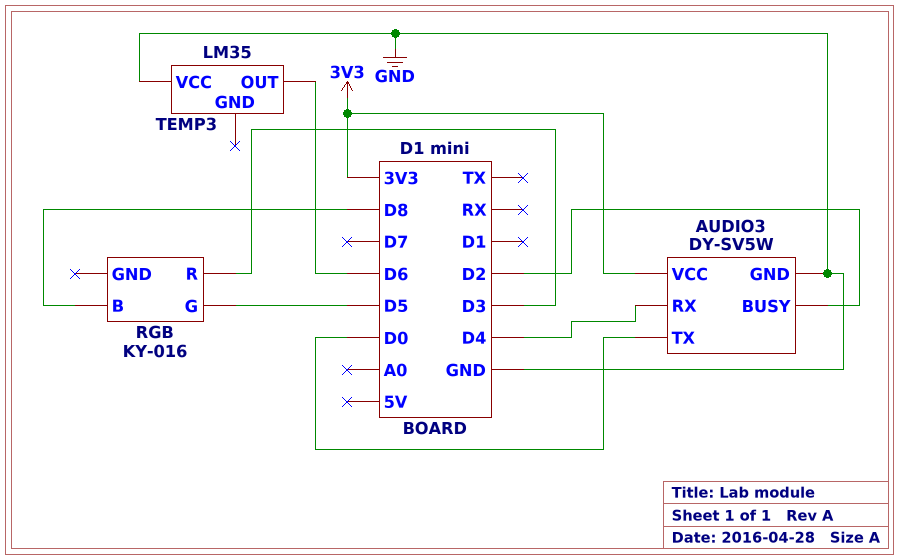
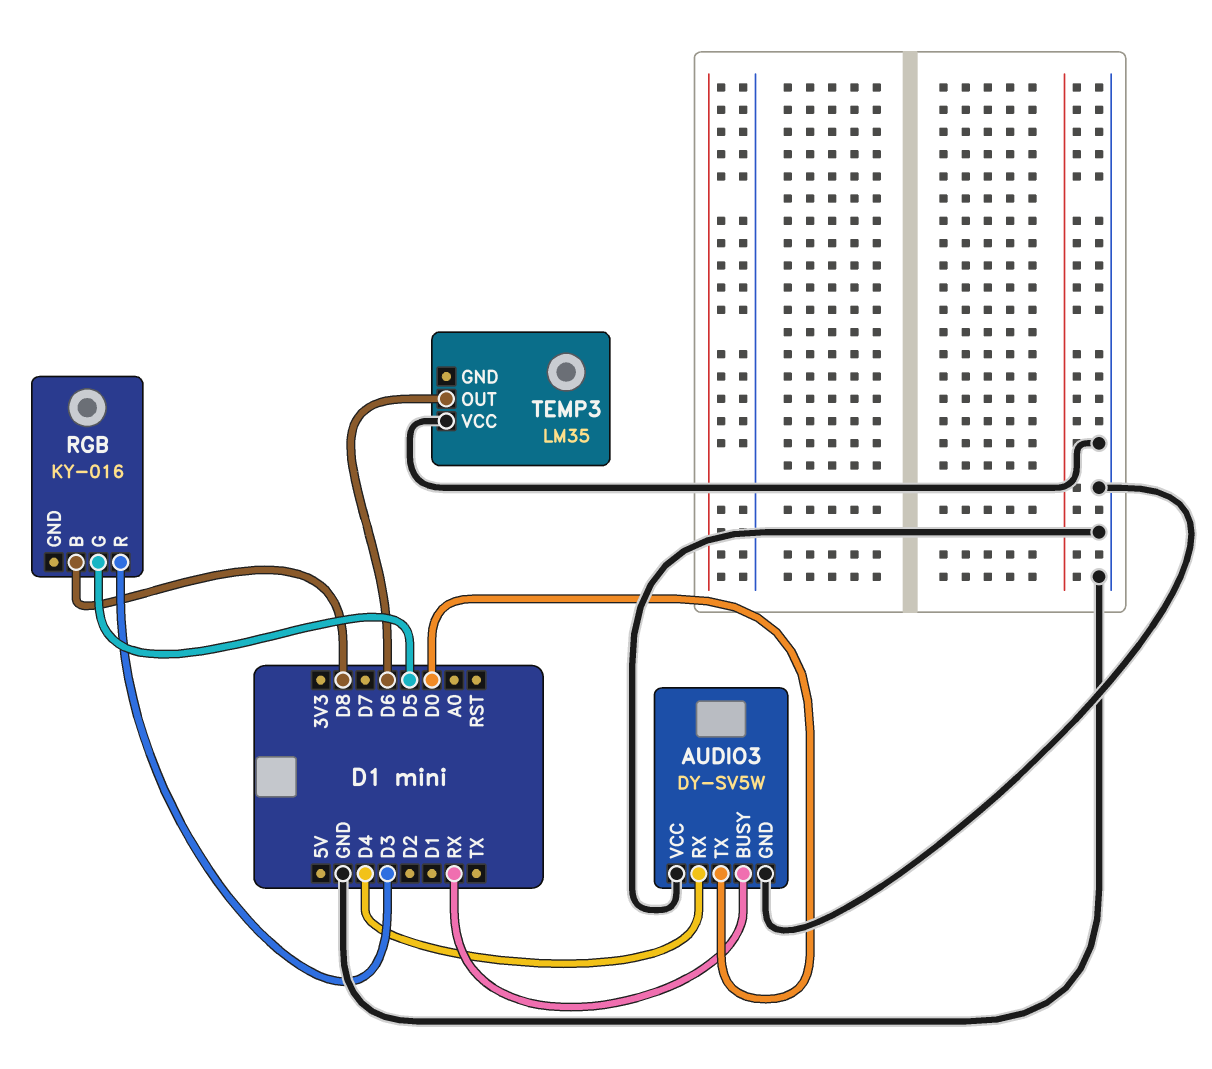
AUDIO3 pin BUSY: D2 -> RX
AUDIO3 pin VCC: 3V3 -> GND

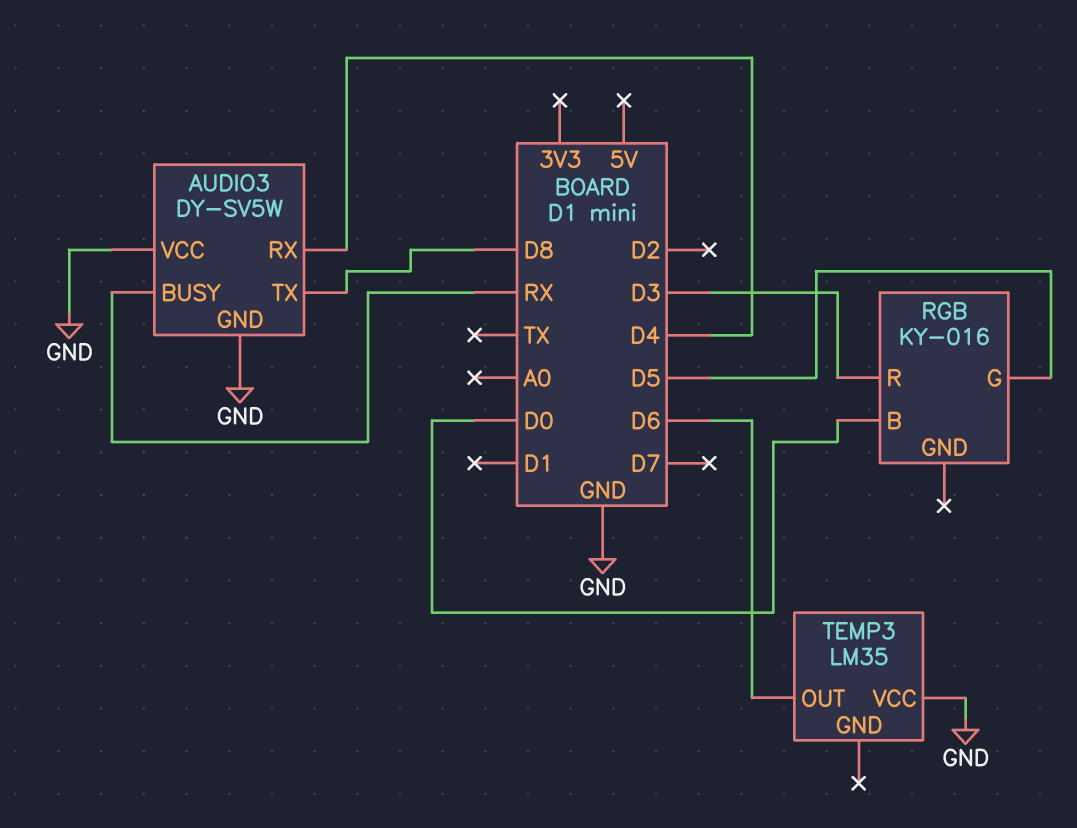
AUDIO3 pin TX: D0 -> D8
RGB pin B: D8 -> D0

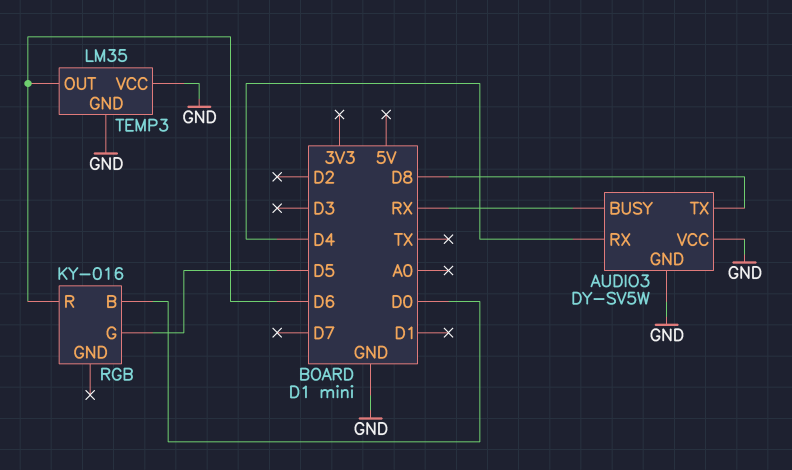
RGB pin R: D3 -> D6
TEMP3 pin GND: none -> GND

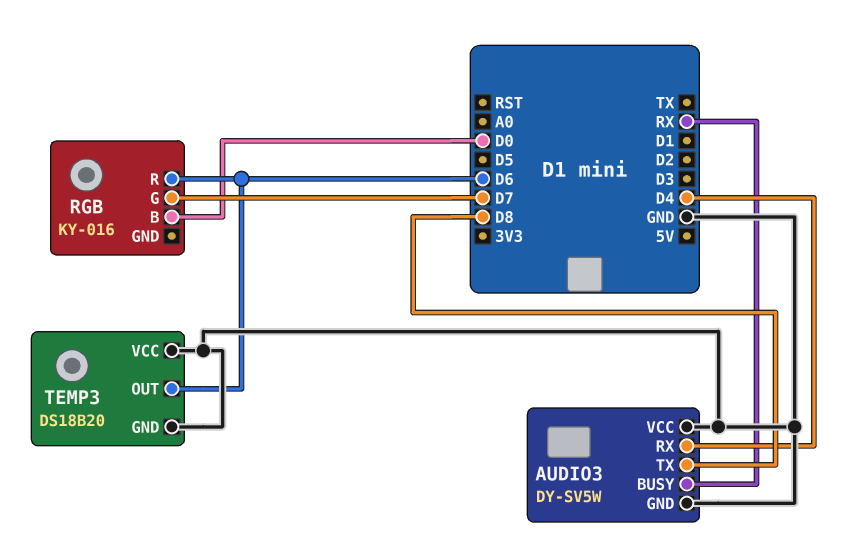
RGB pin G: D5 -> D7
TEMP3: LM35 -> DS18B20

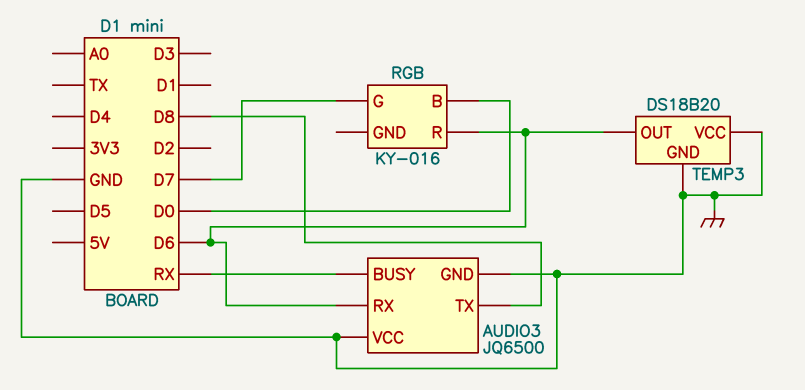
AUDIO3: DY-SV5W -> JQ6500
AUDIO3 pin RX: D4 -> D6

